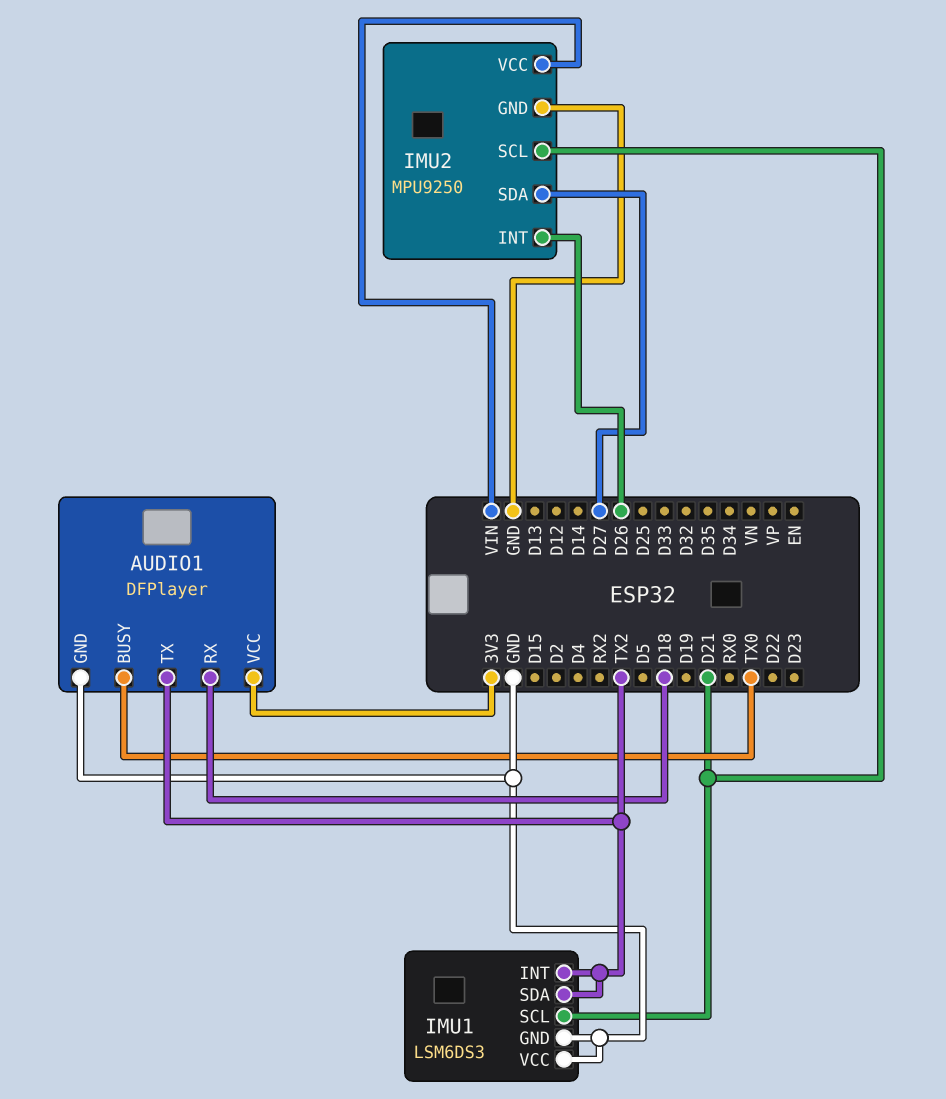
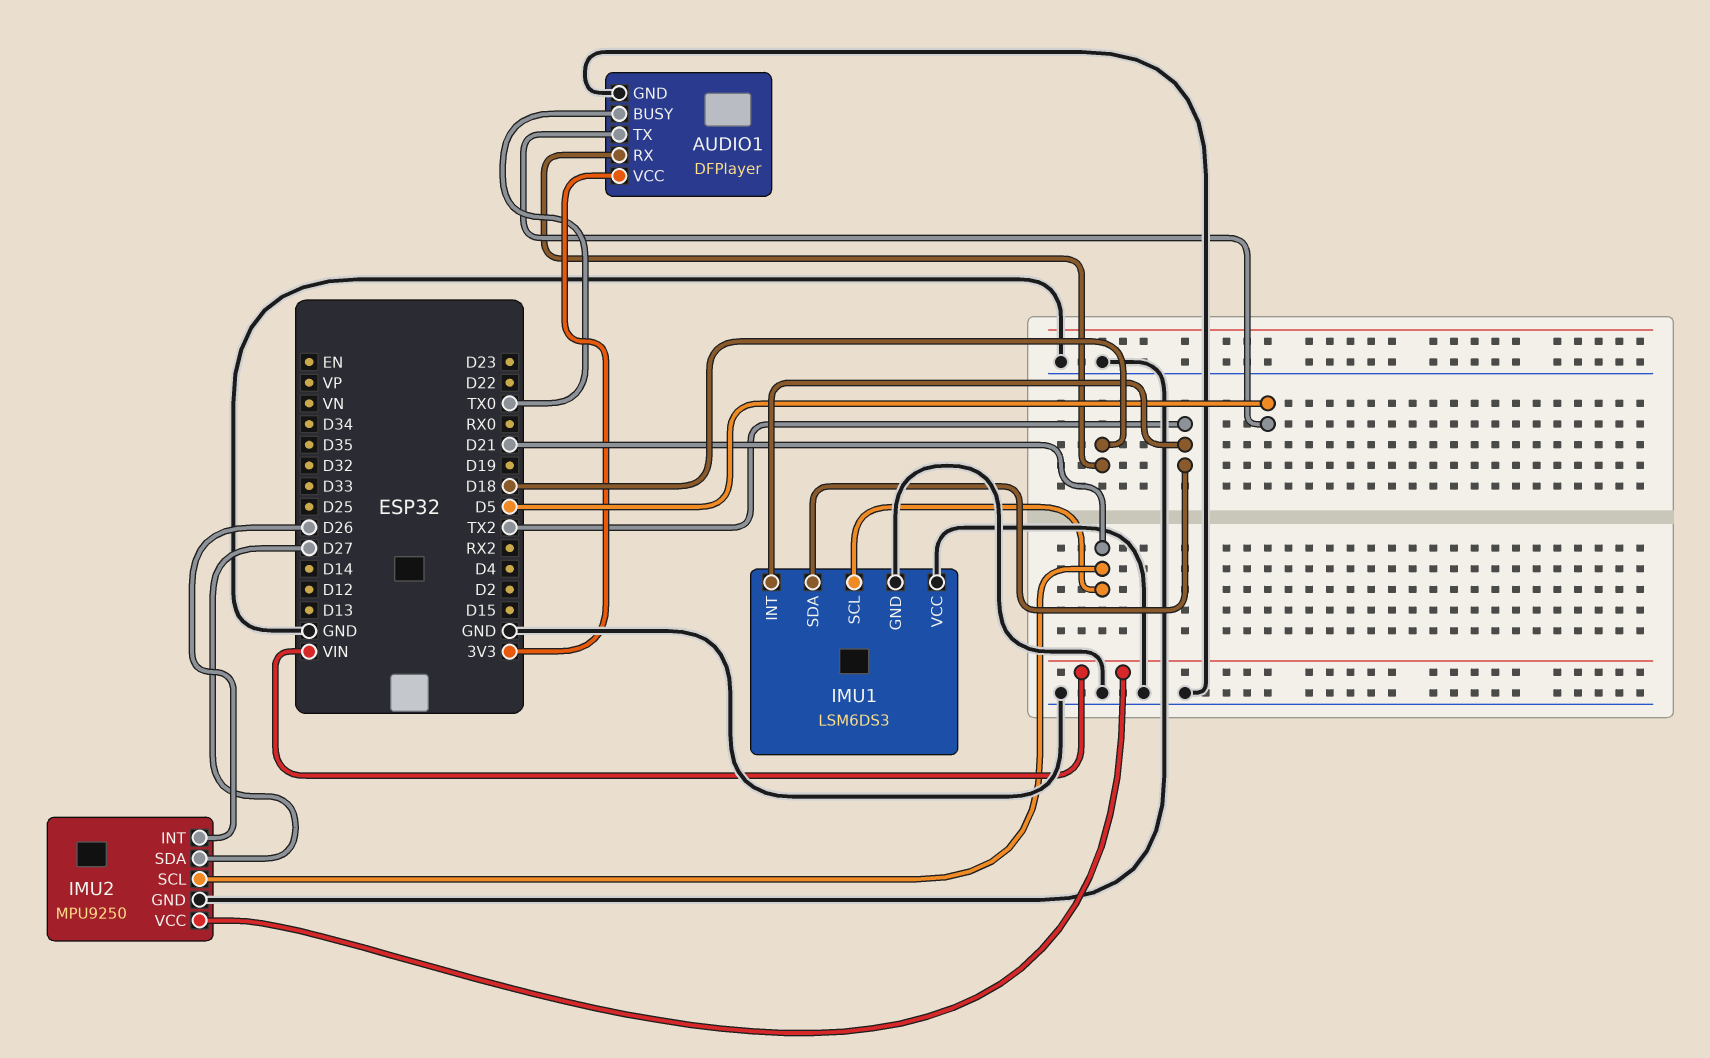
AUDIO1 pin TX: TX2 -> D5

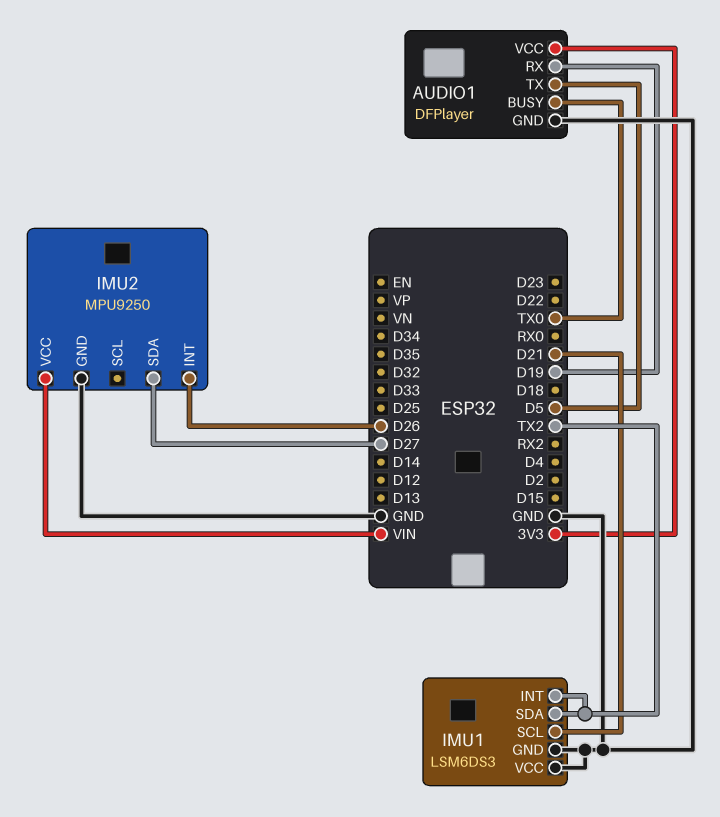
AUDIO1 pin RX: D18 -> D19
IMU2 pin SCL: D21 -> none

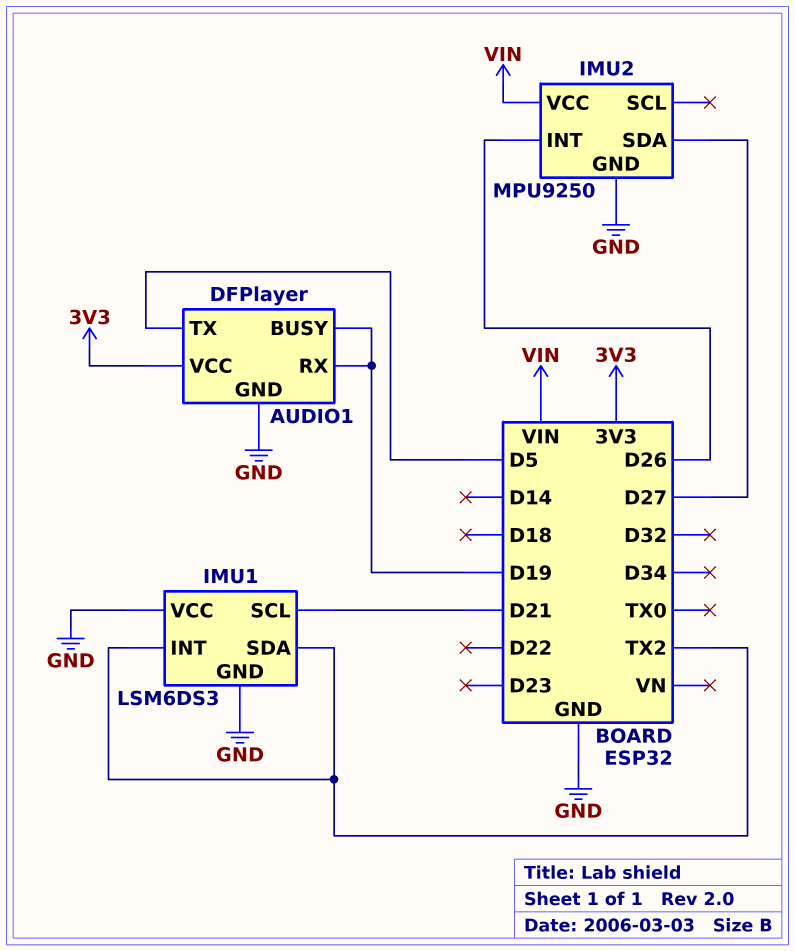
AUDIO1 pin BUSY: TX0 -> D19

